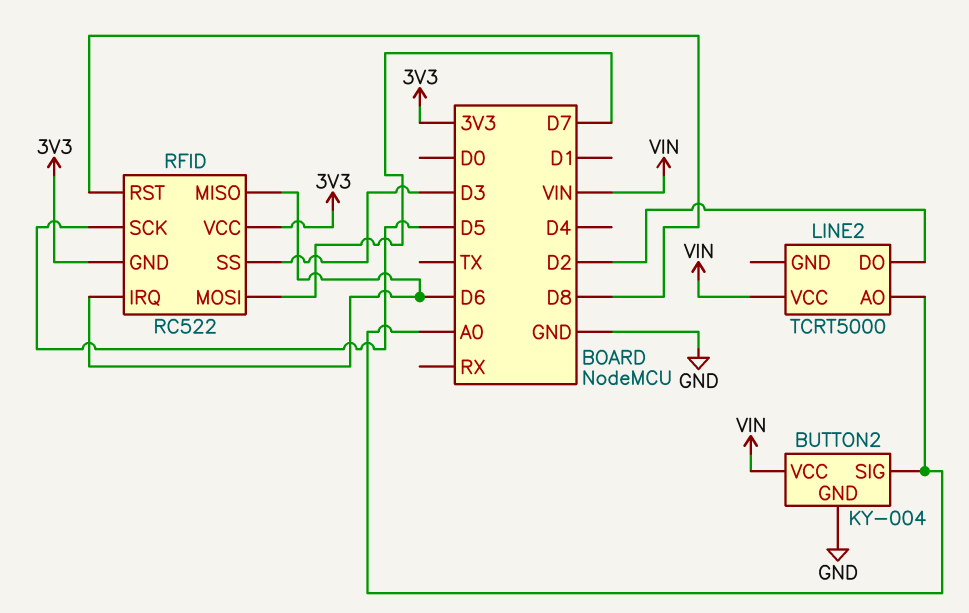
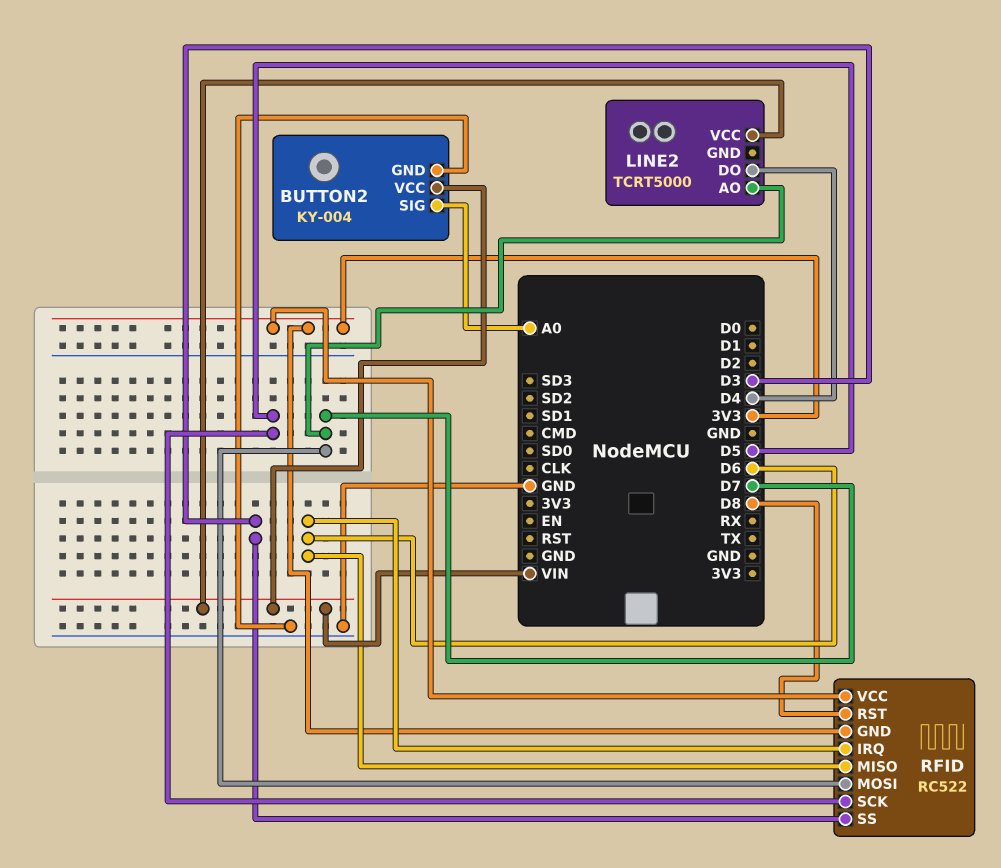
LINE2 pin AO: A0 -> D7
LINE2 pin DO: D2 -> D4

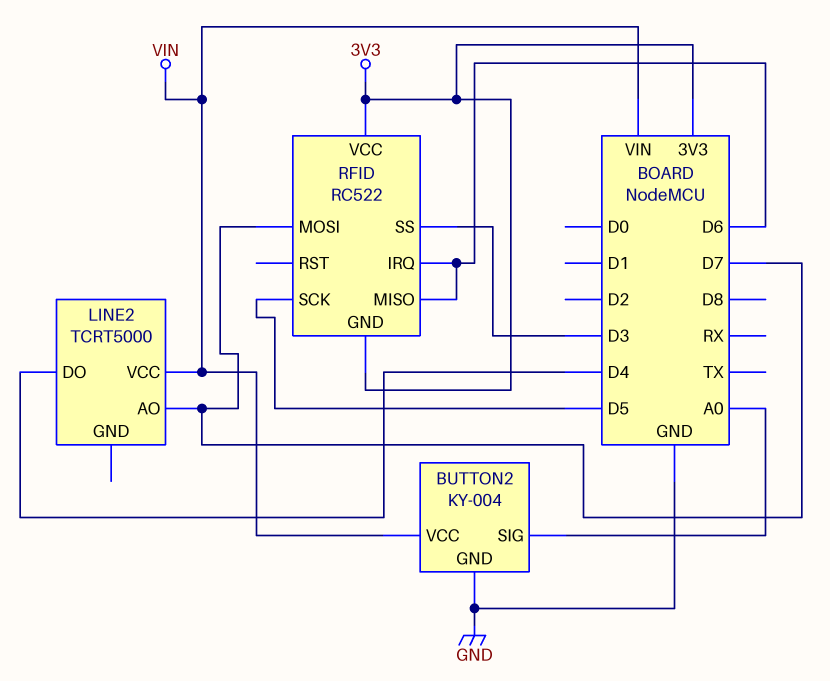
RFID pin RST: D8 -> none

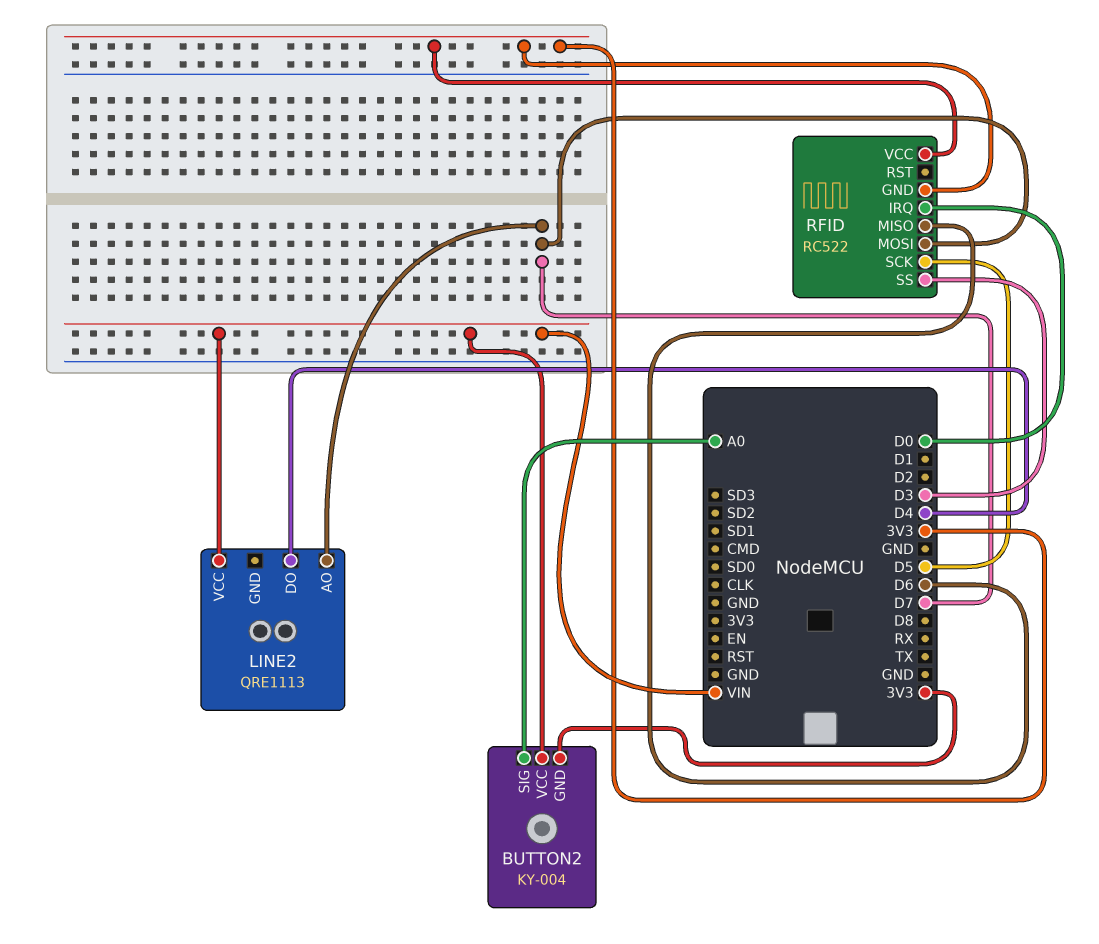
BUTTON2 pin GND: GND -> 3V3
LINE2: TCRT5000 -> QRE1113
RFID pin IRQ: D6 -> D0

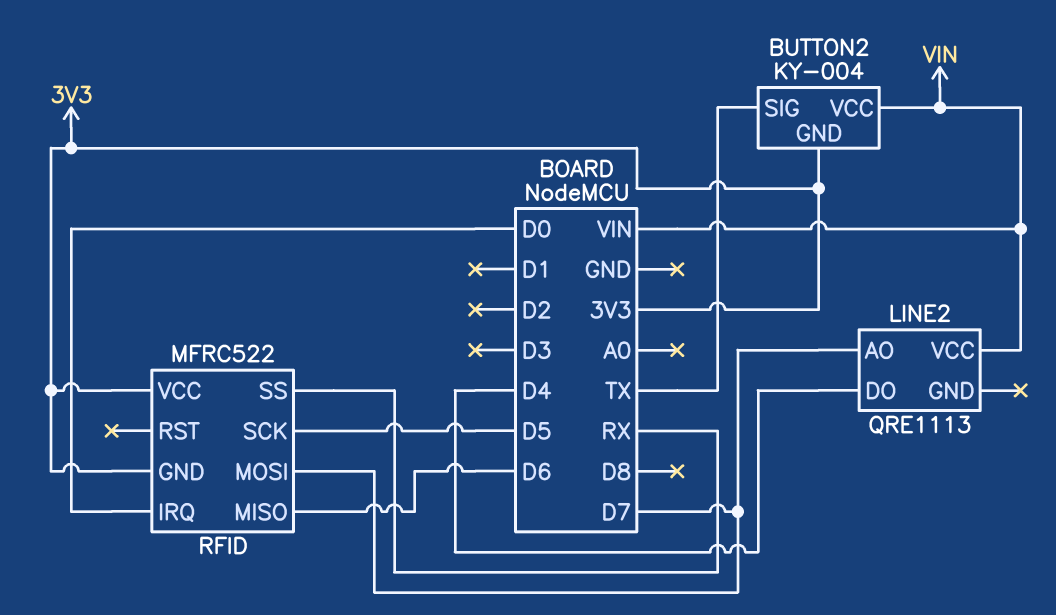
BUTTON2 pin SIG: A0 -> TX
RFID: RC522 -> MFRC522
RFID pin SS: D3 -> RX

